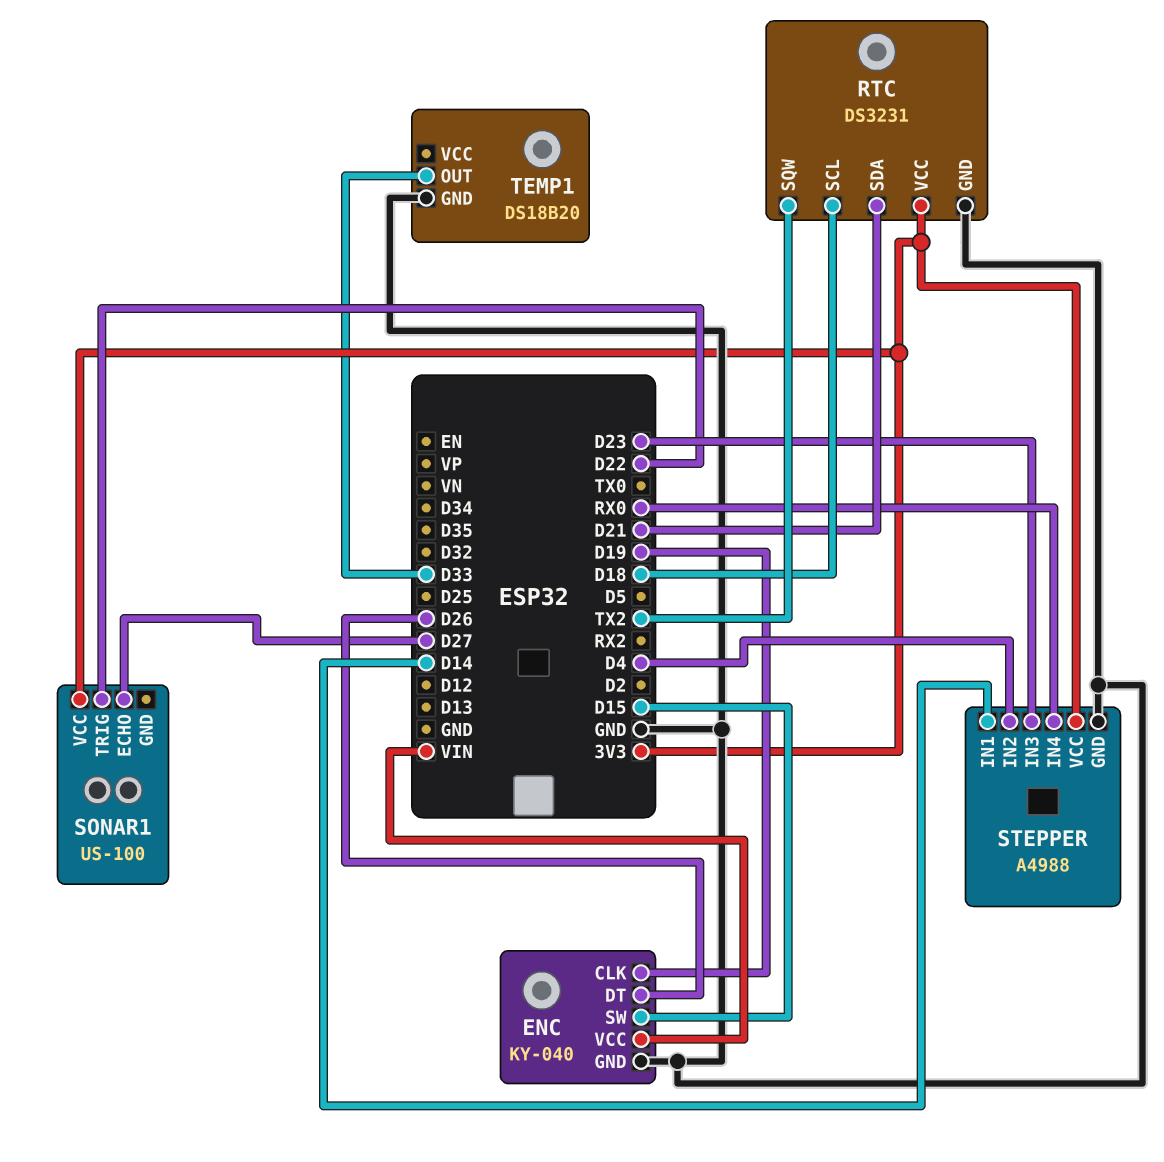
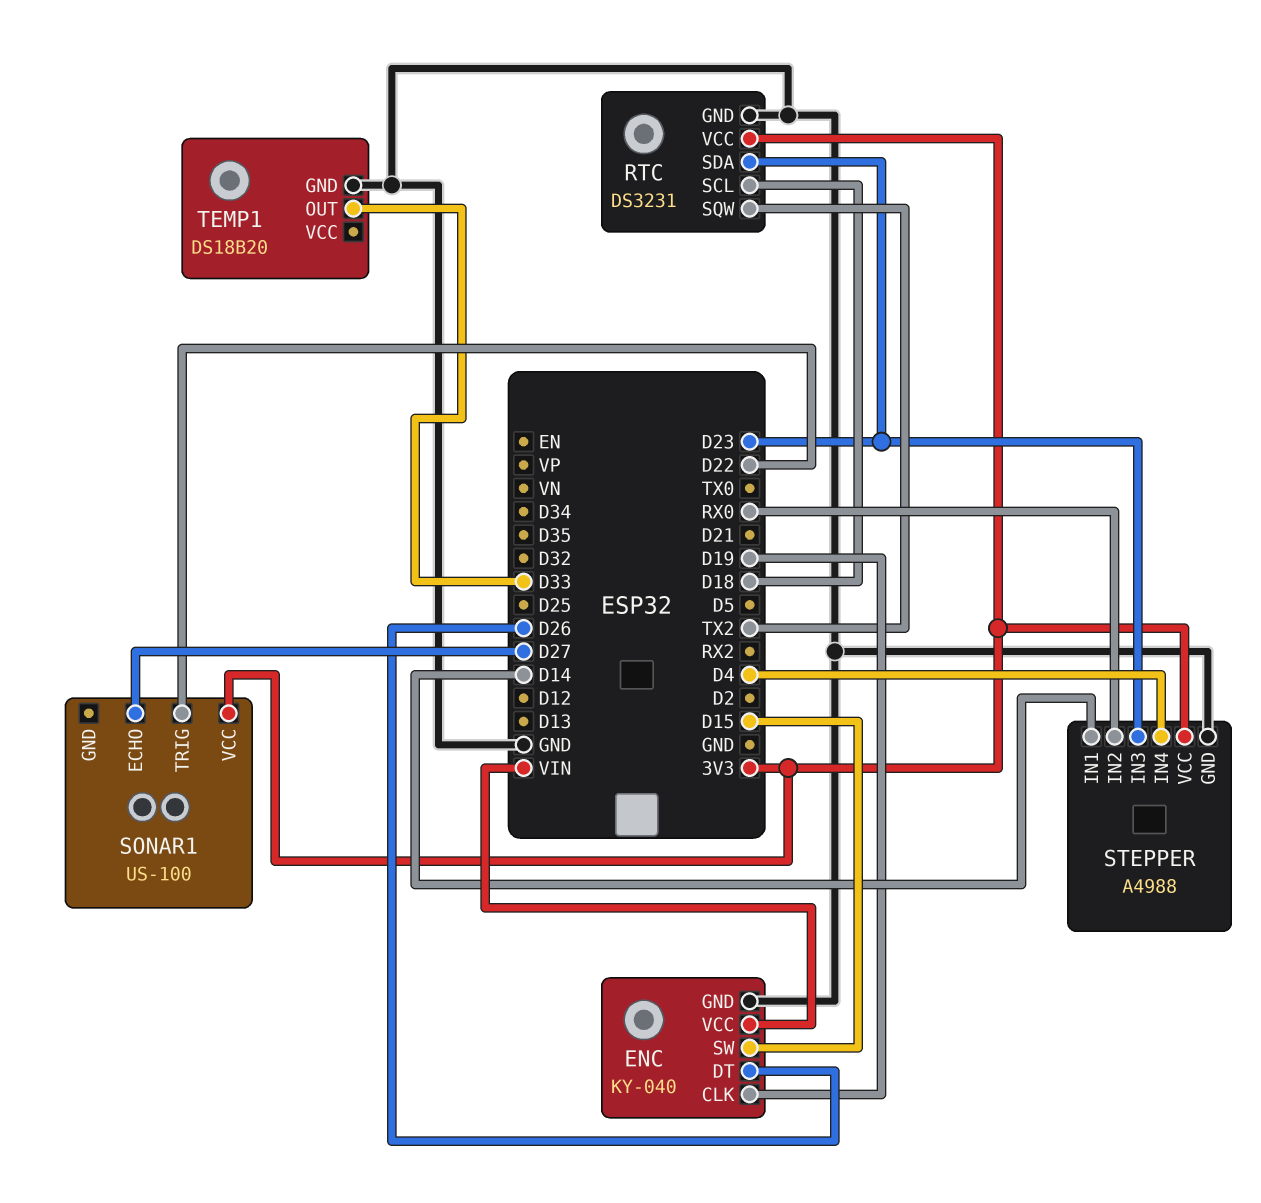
RTC pin SDA: D21 -> D23
STEPPER pin IN2: D4 -> RX0
STEPPER pin IN4: RX0 -> D4

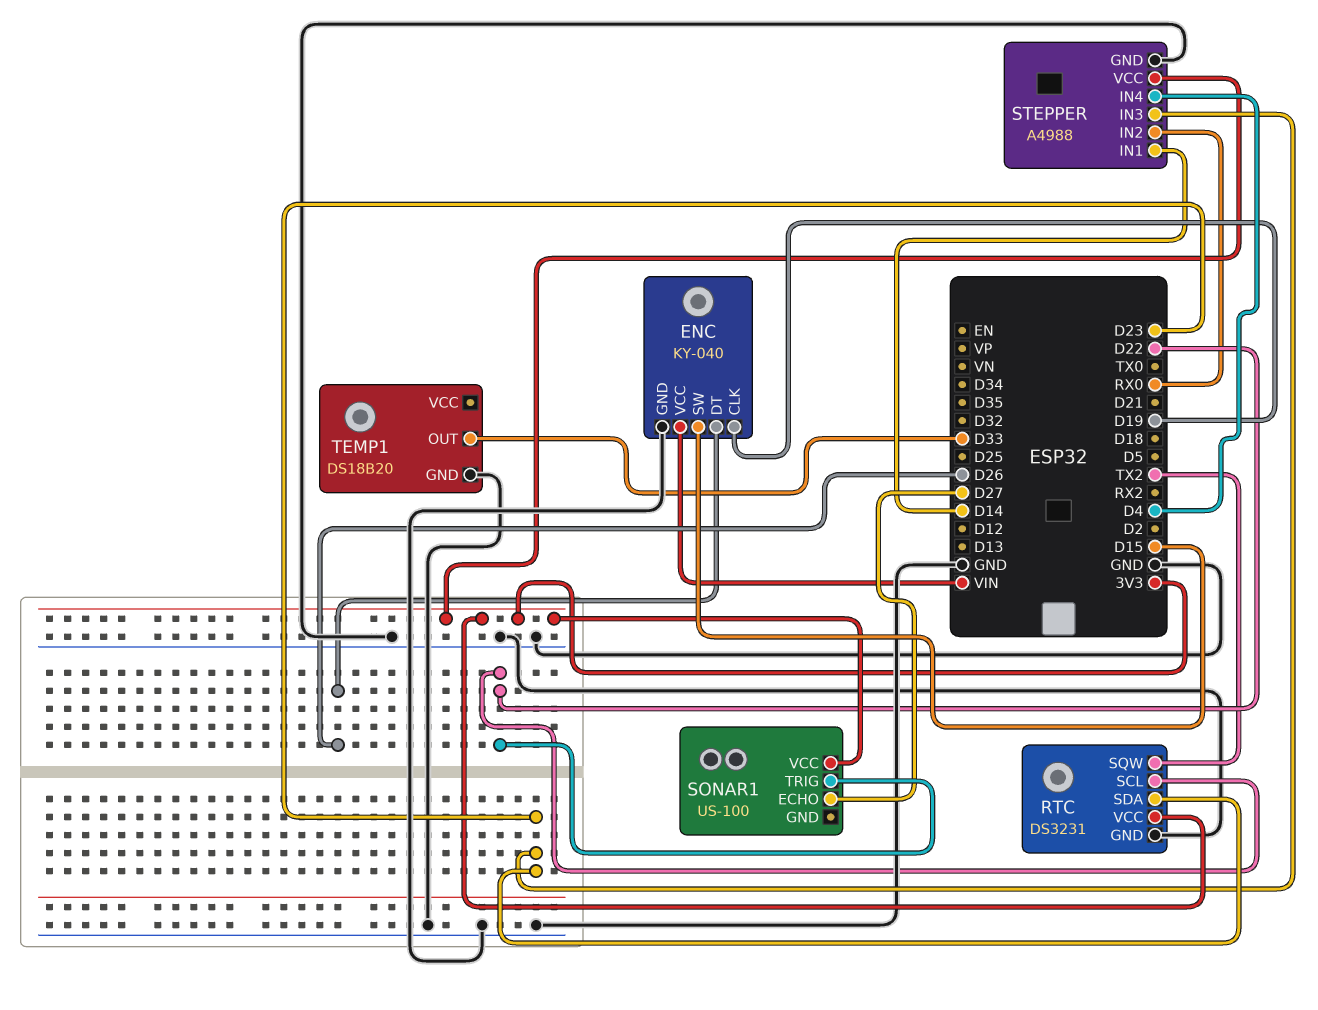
RTC pin SCL: D18 -> D22

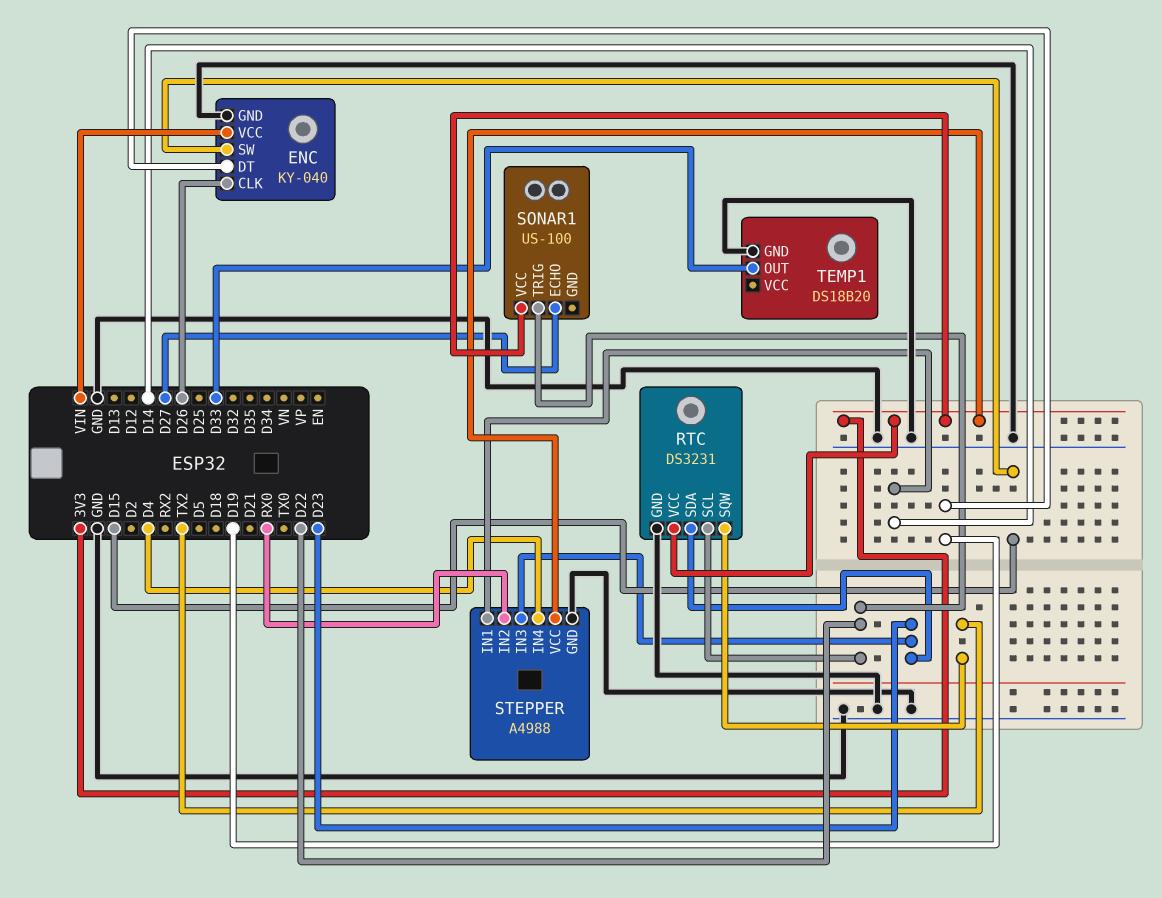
ENC pin CLK: D19 -> D26
ENC pin DT: D26 -> D19

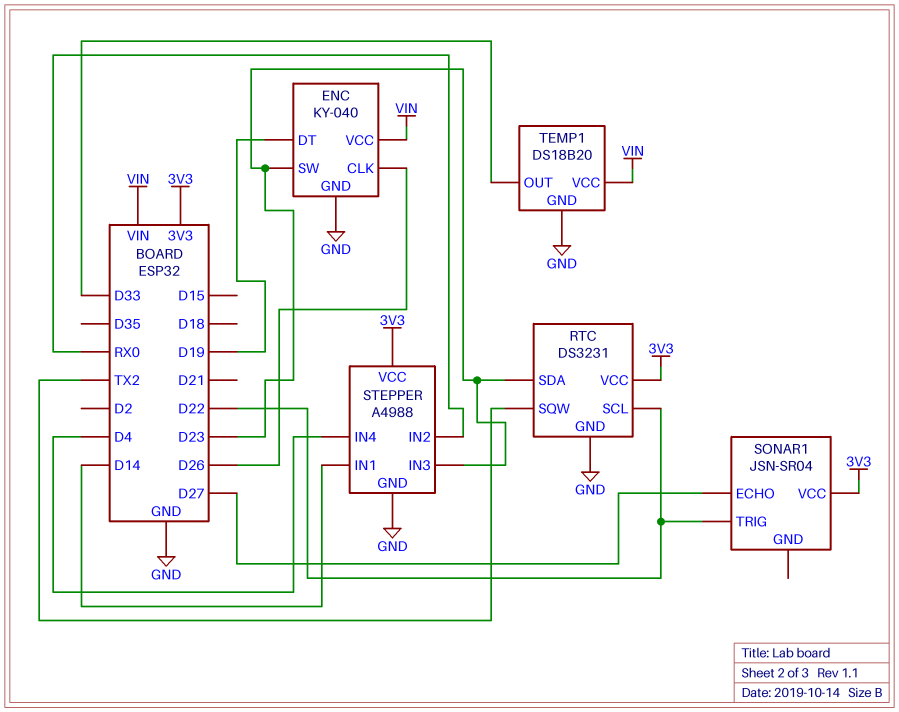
ENC pin SW: D15 -> D23
SONAR1: US-100 -> JSN-SR04
TEMP1 pin VCC: none -> VIN

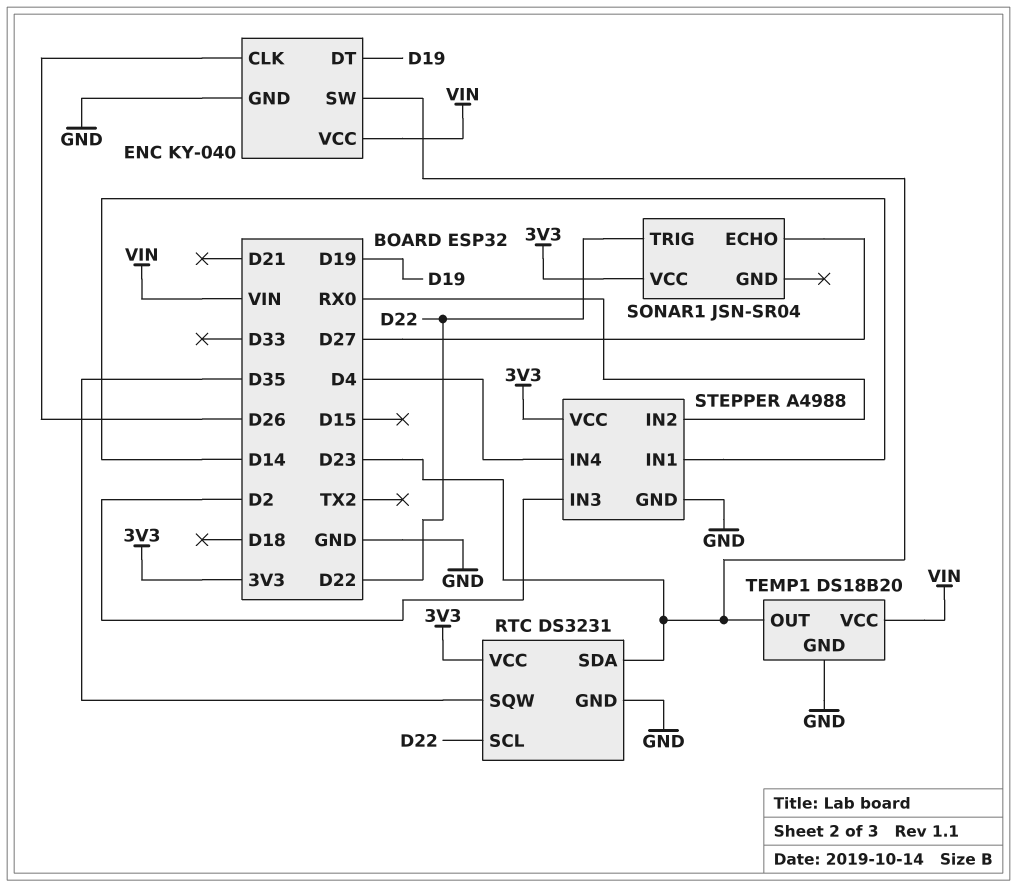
RTC pin SQW: TX2 -> D35
STEPPER pin IN3: D23 -> D2
TEMP1 pin OUT: D33 -> D23

